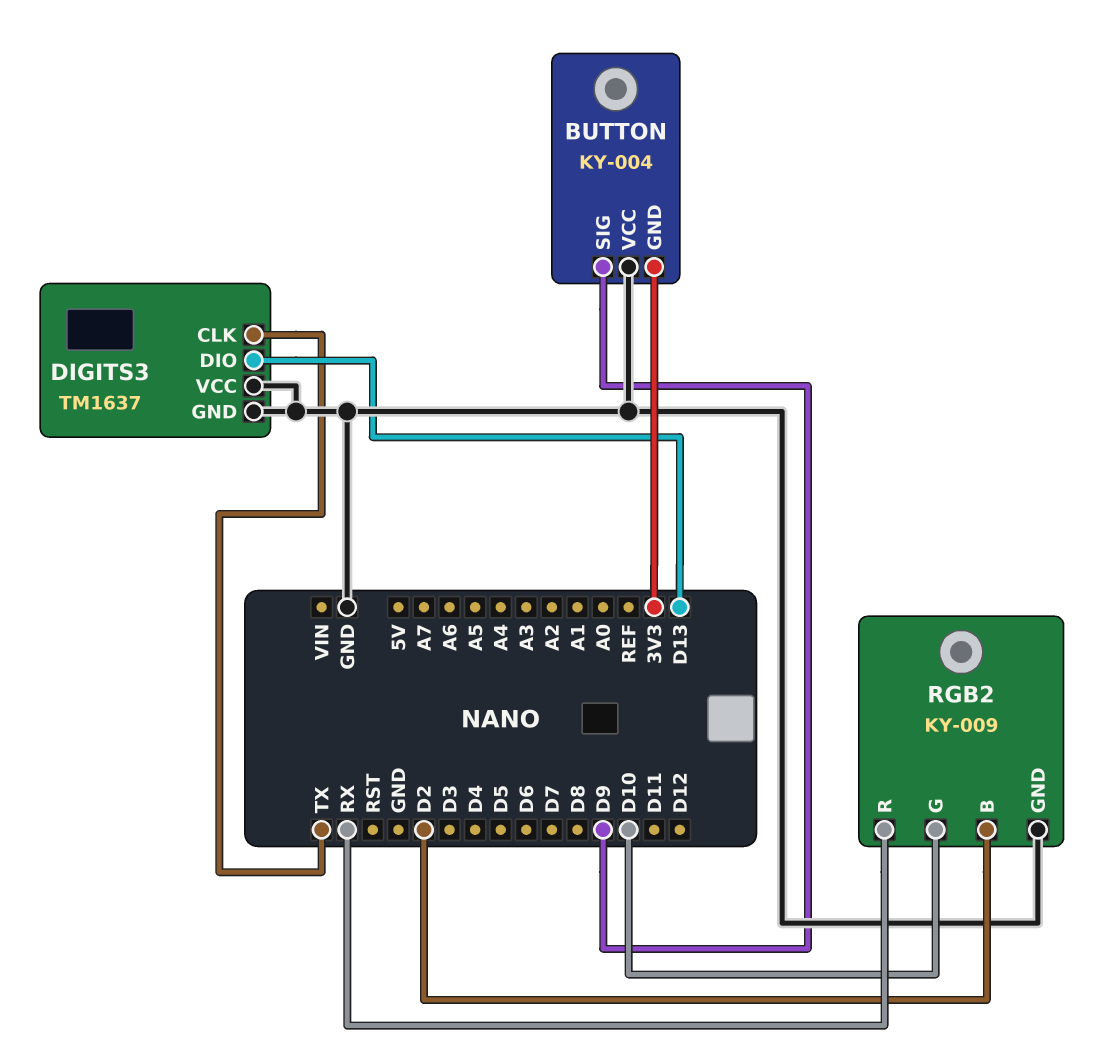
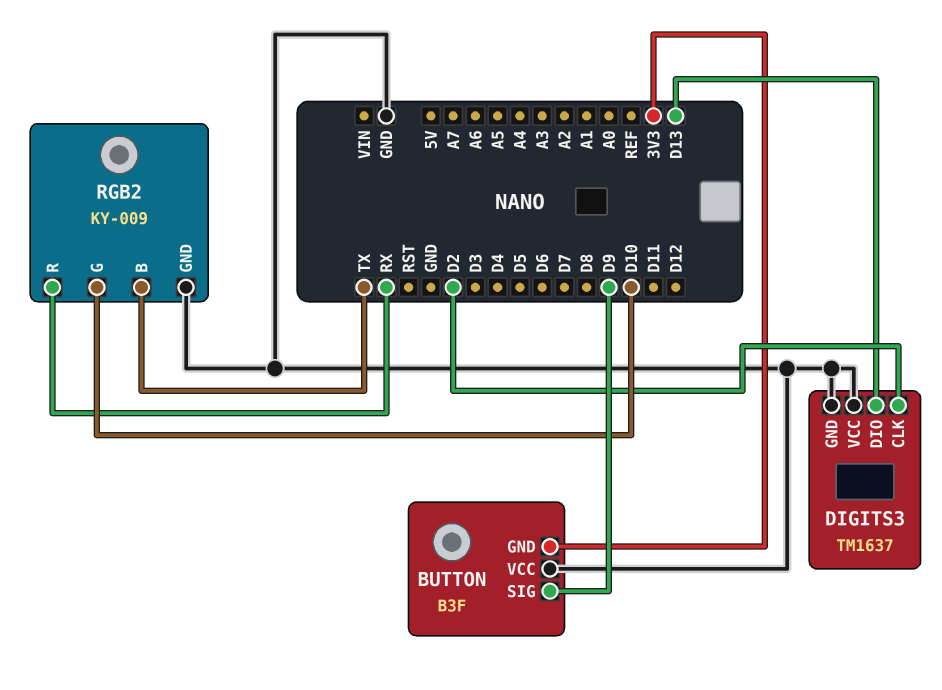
BUTTON: KY-004 -> B3F
DIGITS3 pin CLK: TX -> D2
RGB2 pin B: D2 -> TX

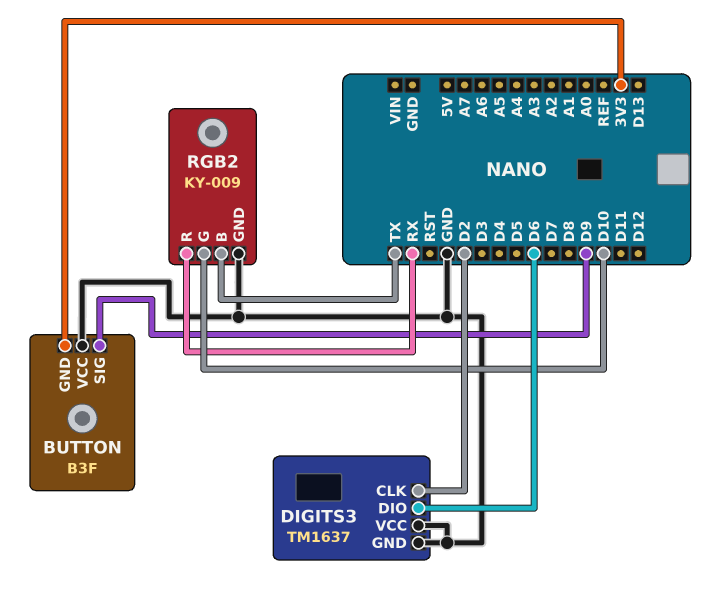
DIGITS3 pin DIO: D13 -> D6

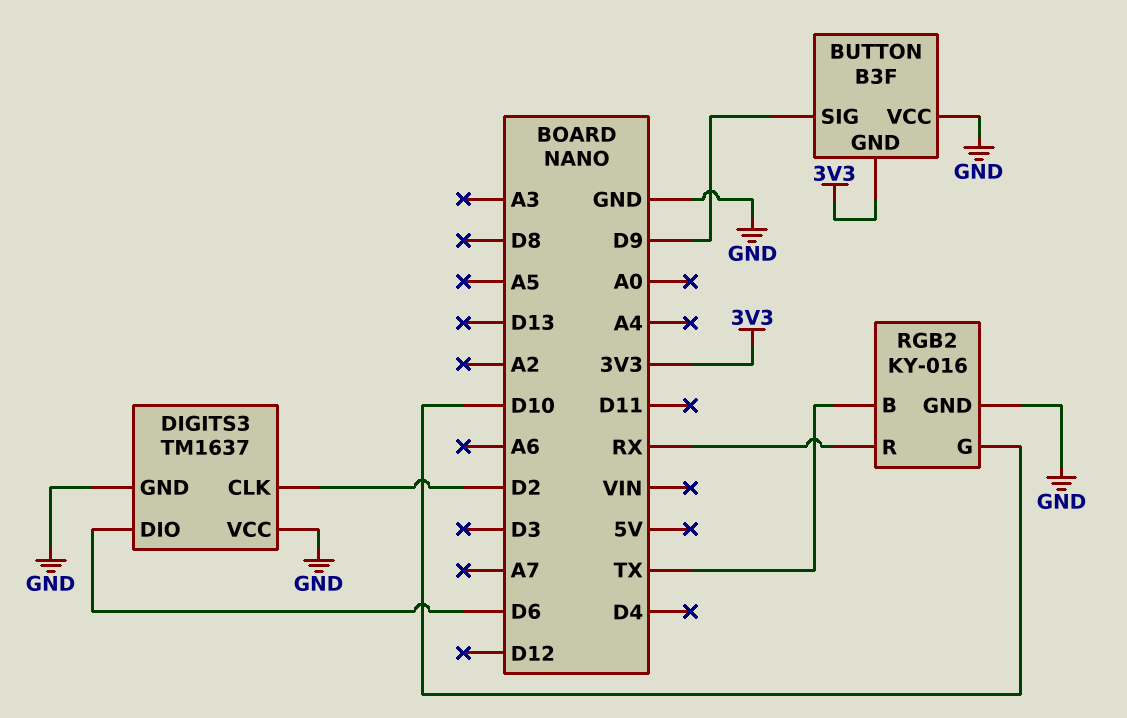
RGB2: KY-009 -> KY-016

